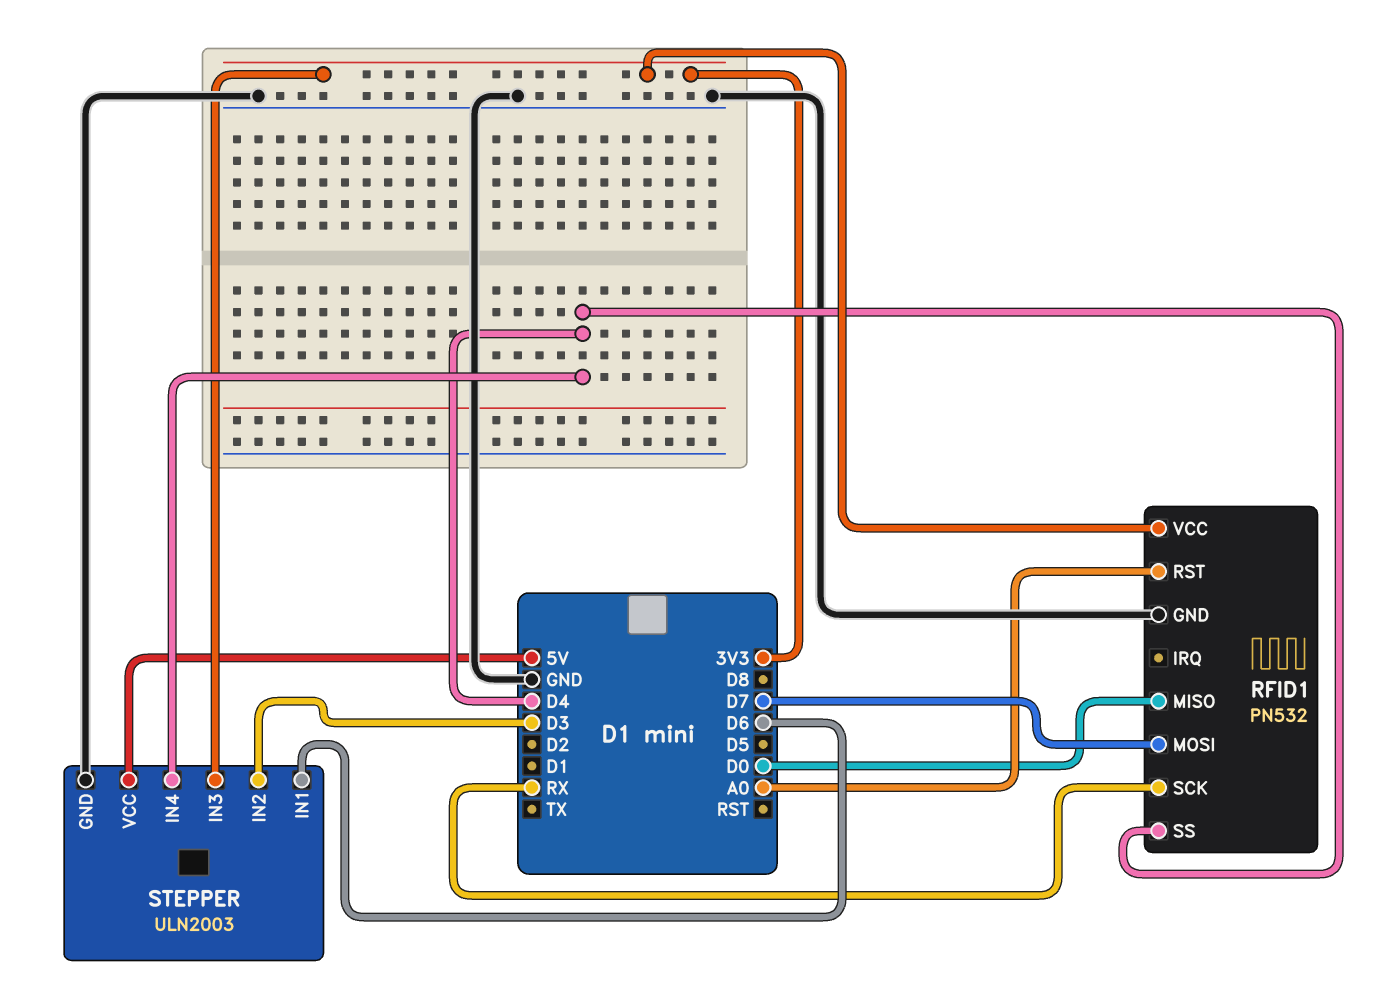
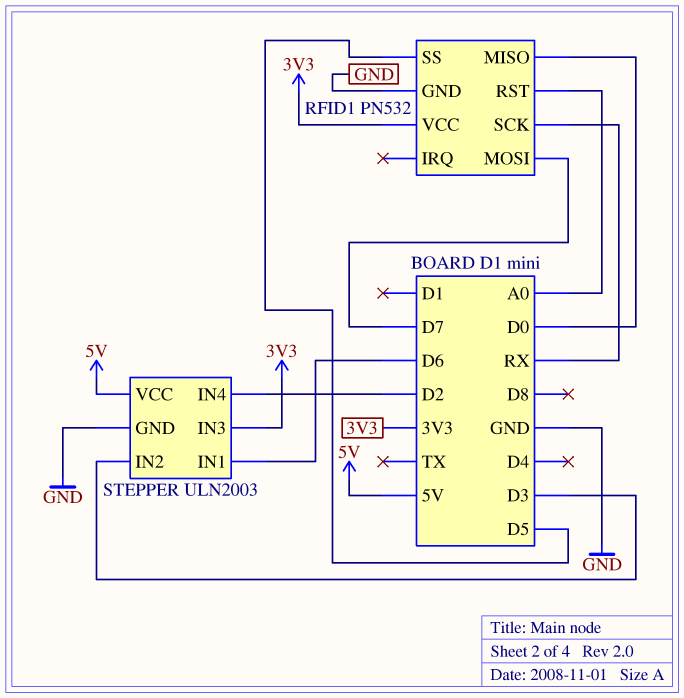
RFID1 pin SS: D4 -> D5
STEPPER pin IN4: D4 -> D2

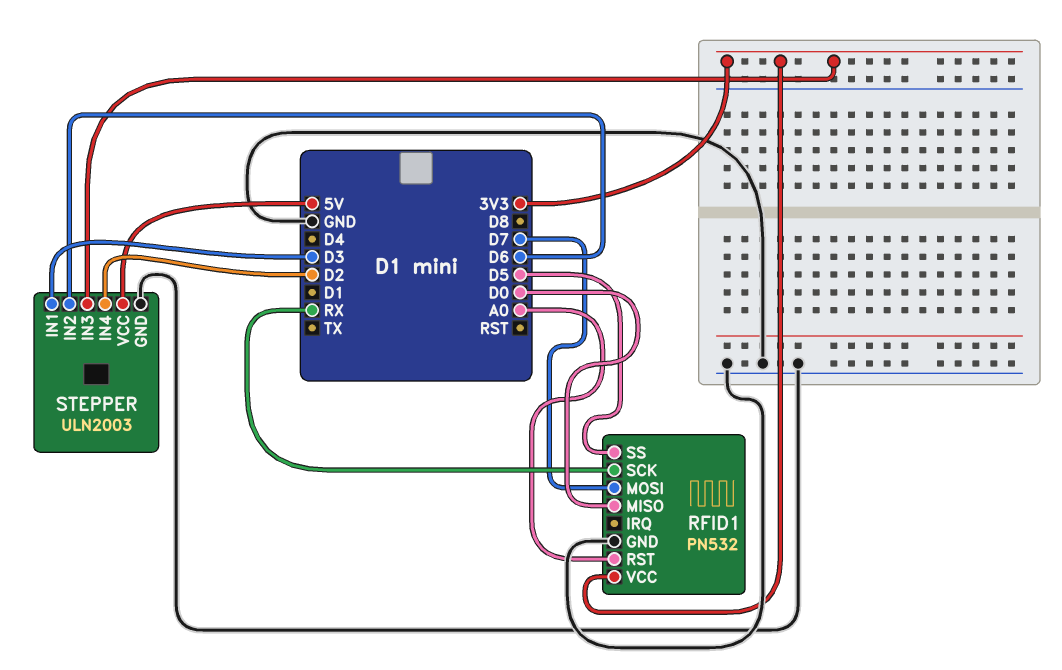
STEPPER pin IN1: D6 -> D3
STEPPER pin IN2: D3 -> D6

